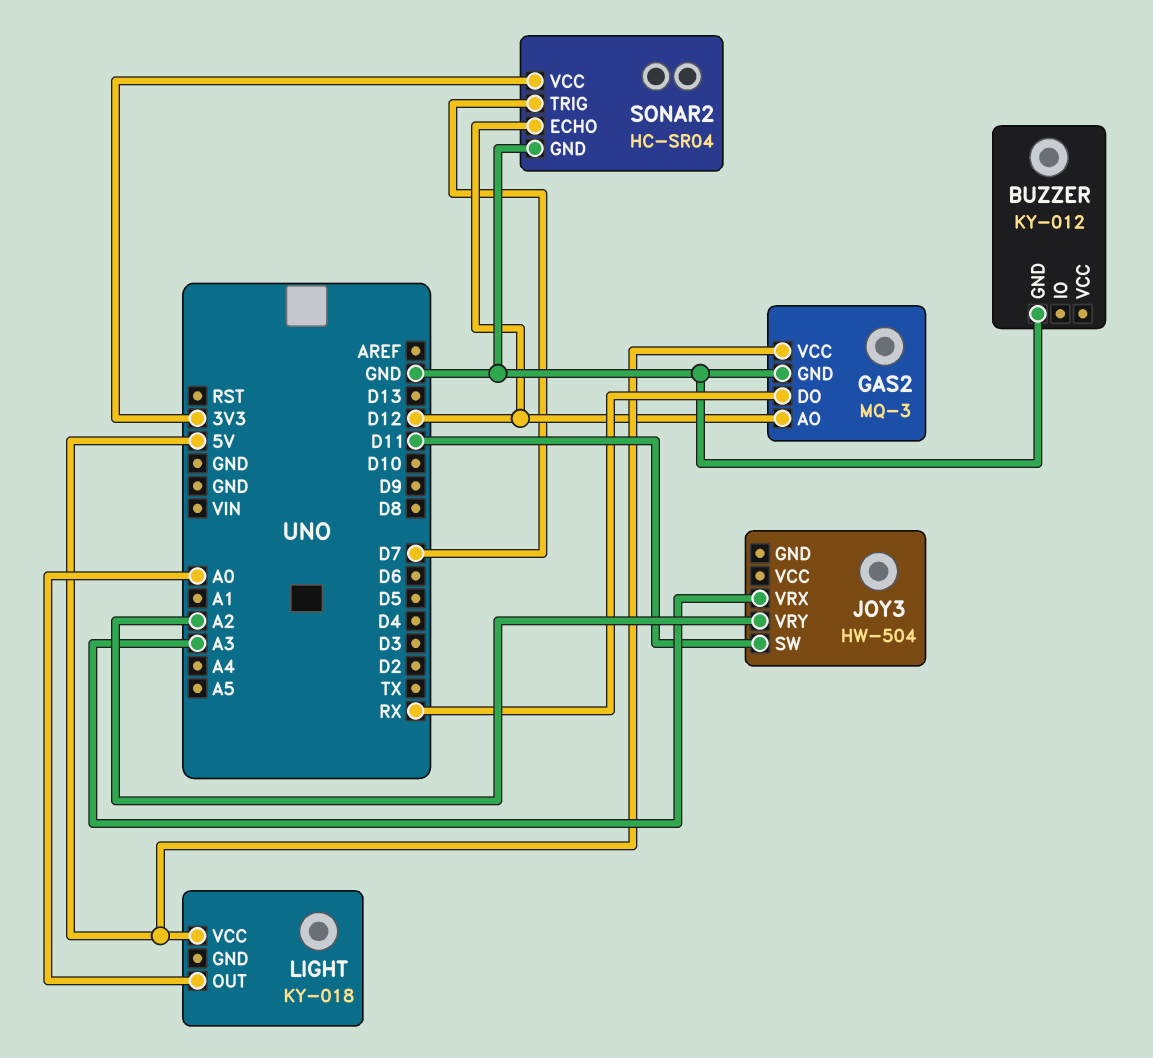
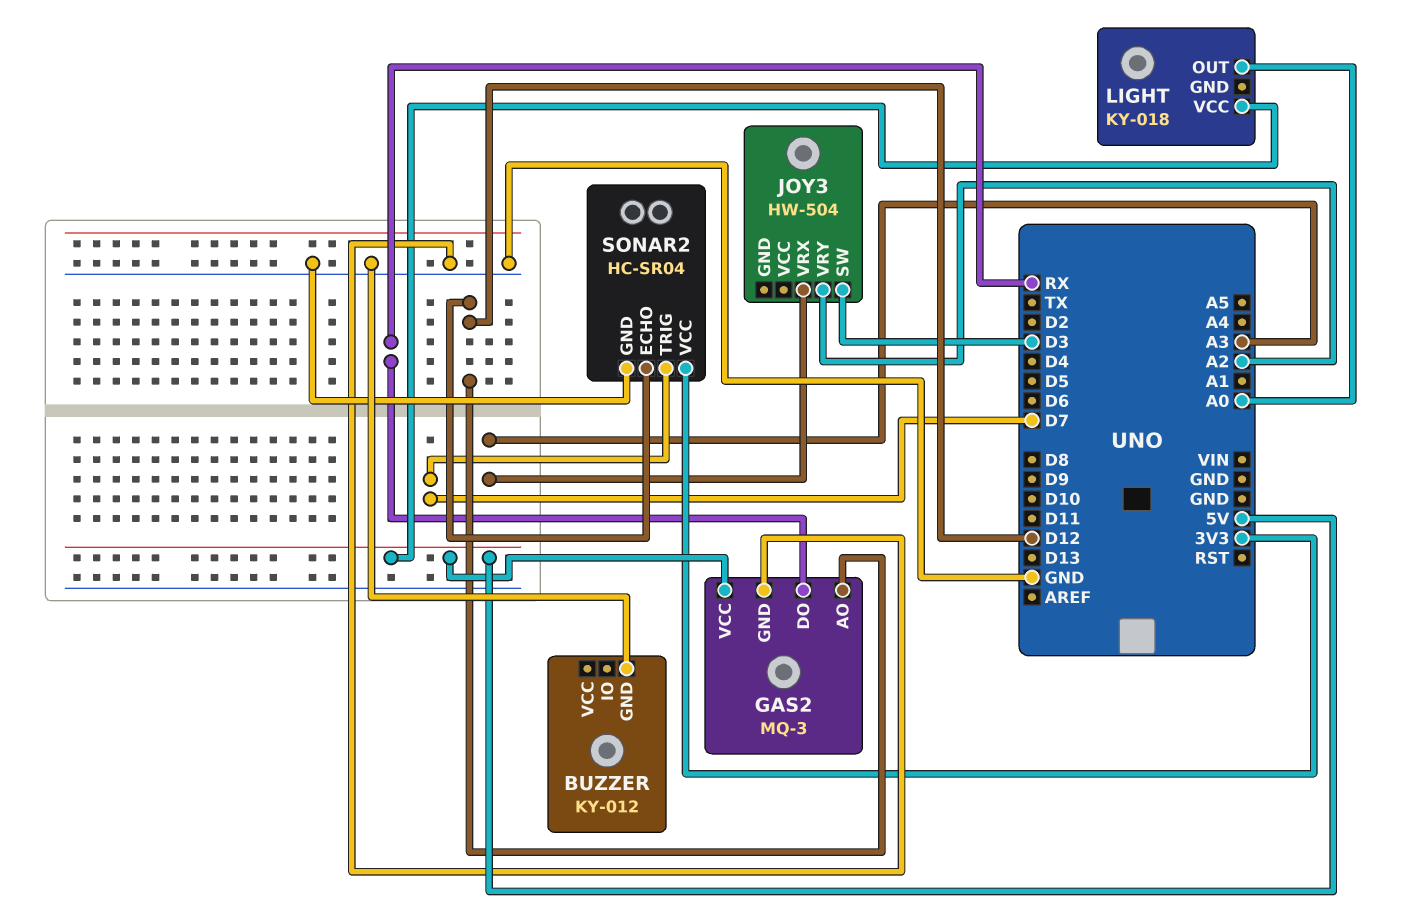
JOY3 pin SW: D11 -> D3

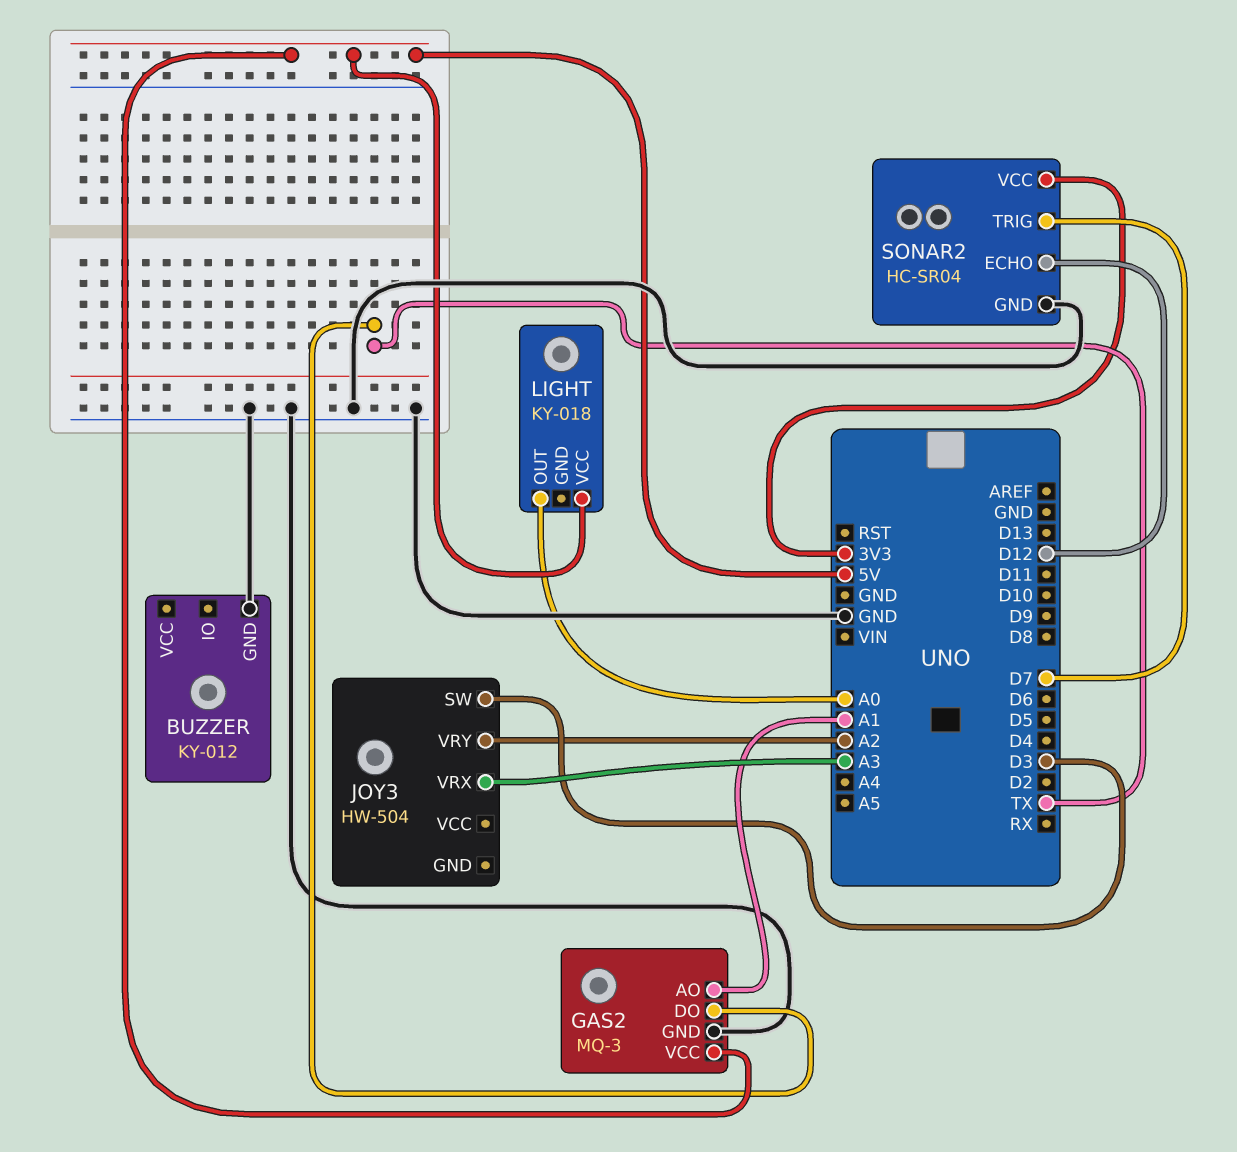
GAS2 pin AO: D12 -> A1
GAS2 pin DO: RX -> TX

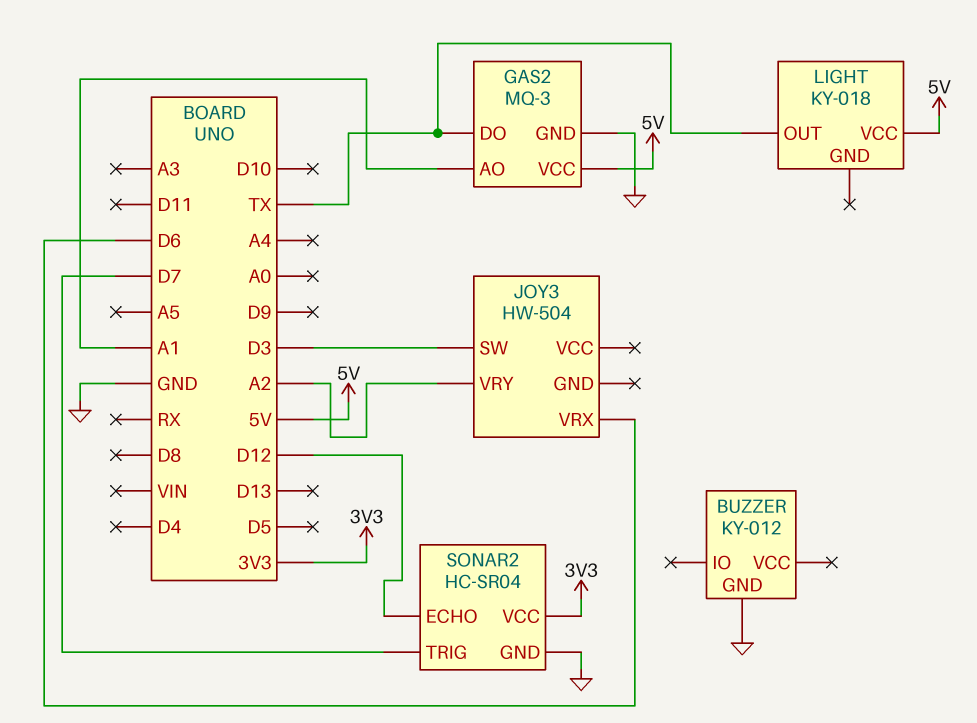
JOY3 pin VRX: A3 -> D6
LIGHT pin OUT: A0 -> TX

